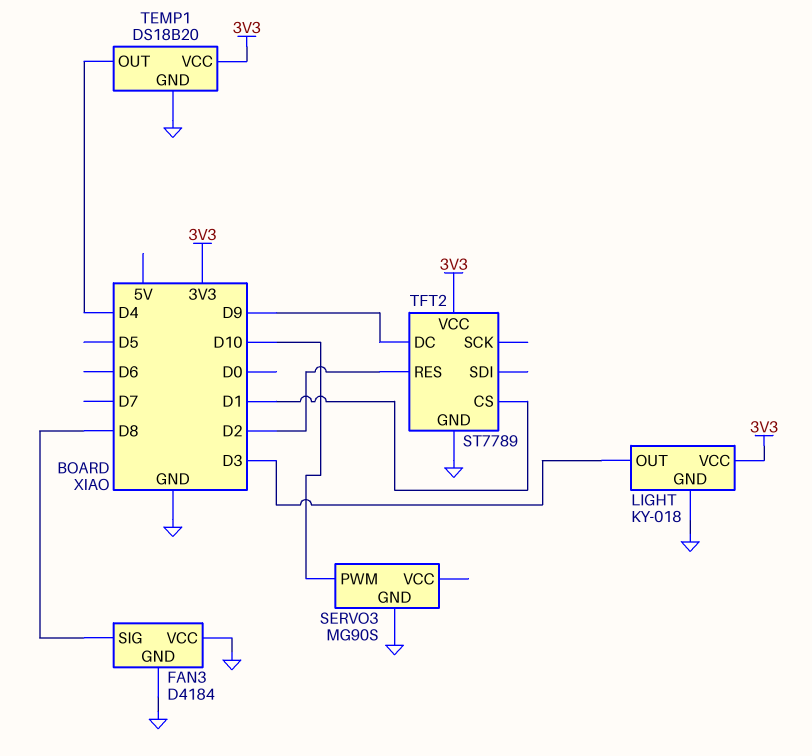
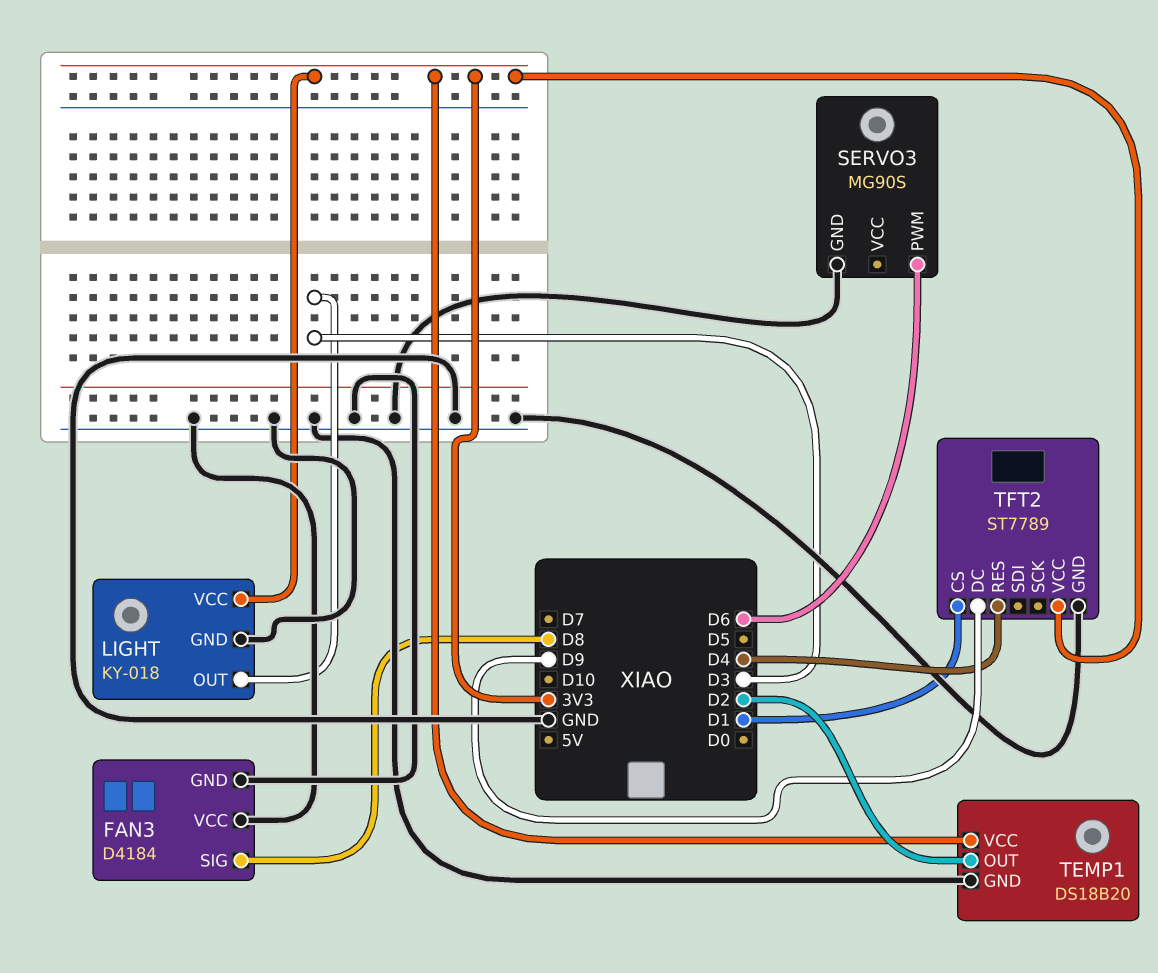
SERVO3 pin PWM: D10 -> D6
TEMP1 pin OUT: D4 -> D2
TFT2 pin RES: D2 -> D4

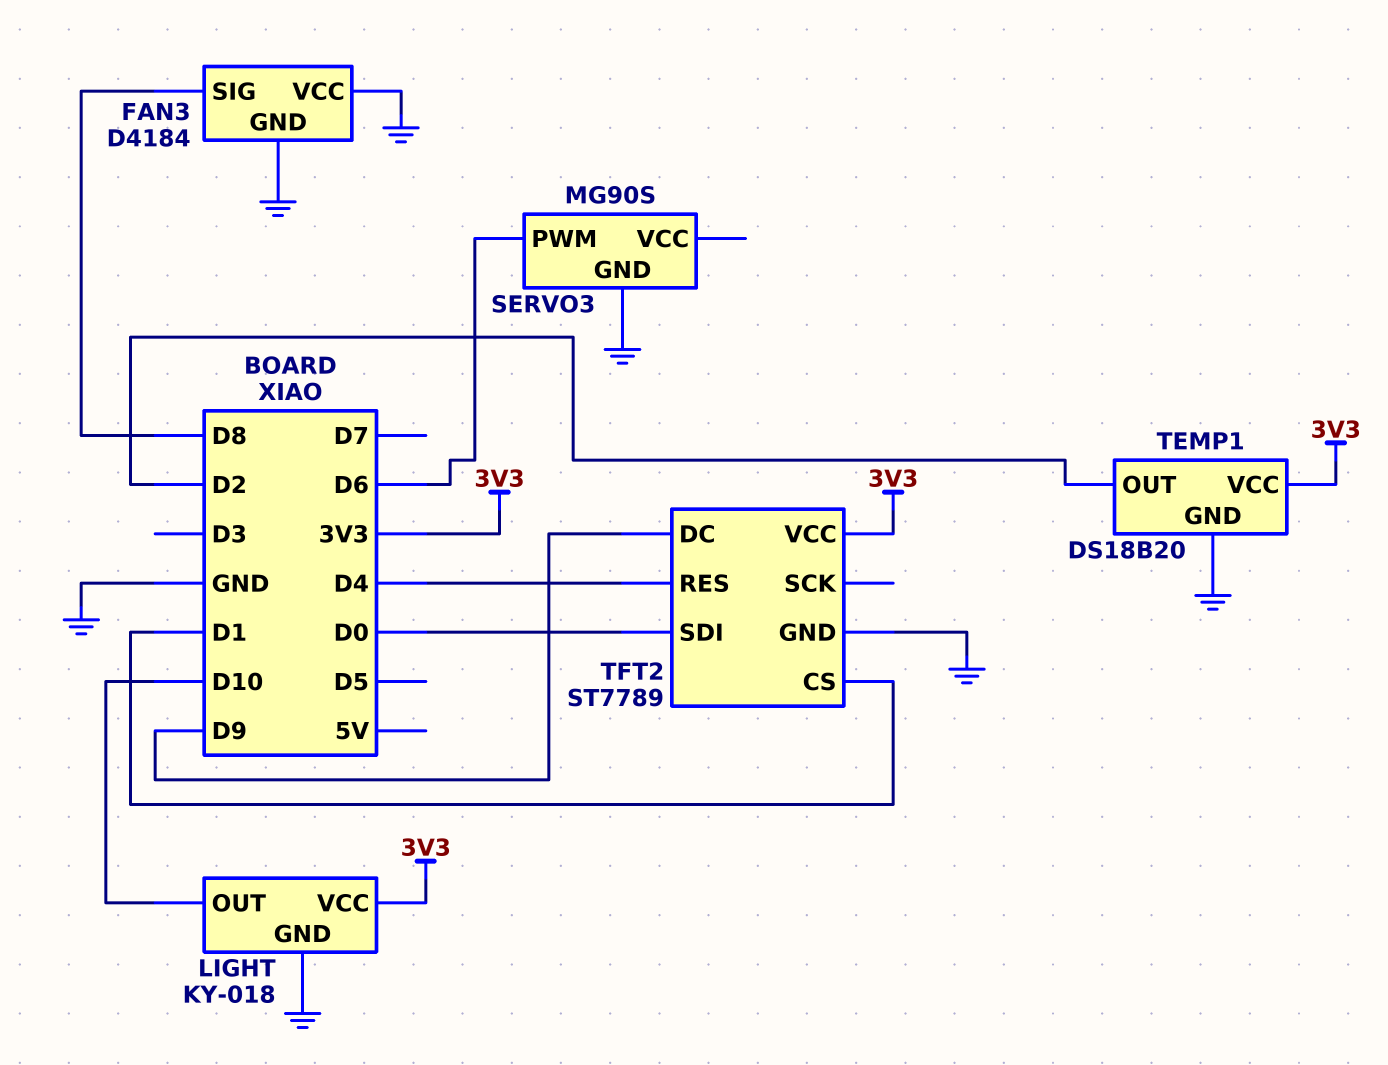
LIGHT pin OUT: D3 -> D10
TFT2 pin SDI: none -> D0

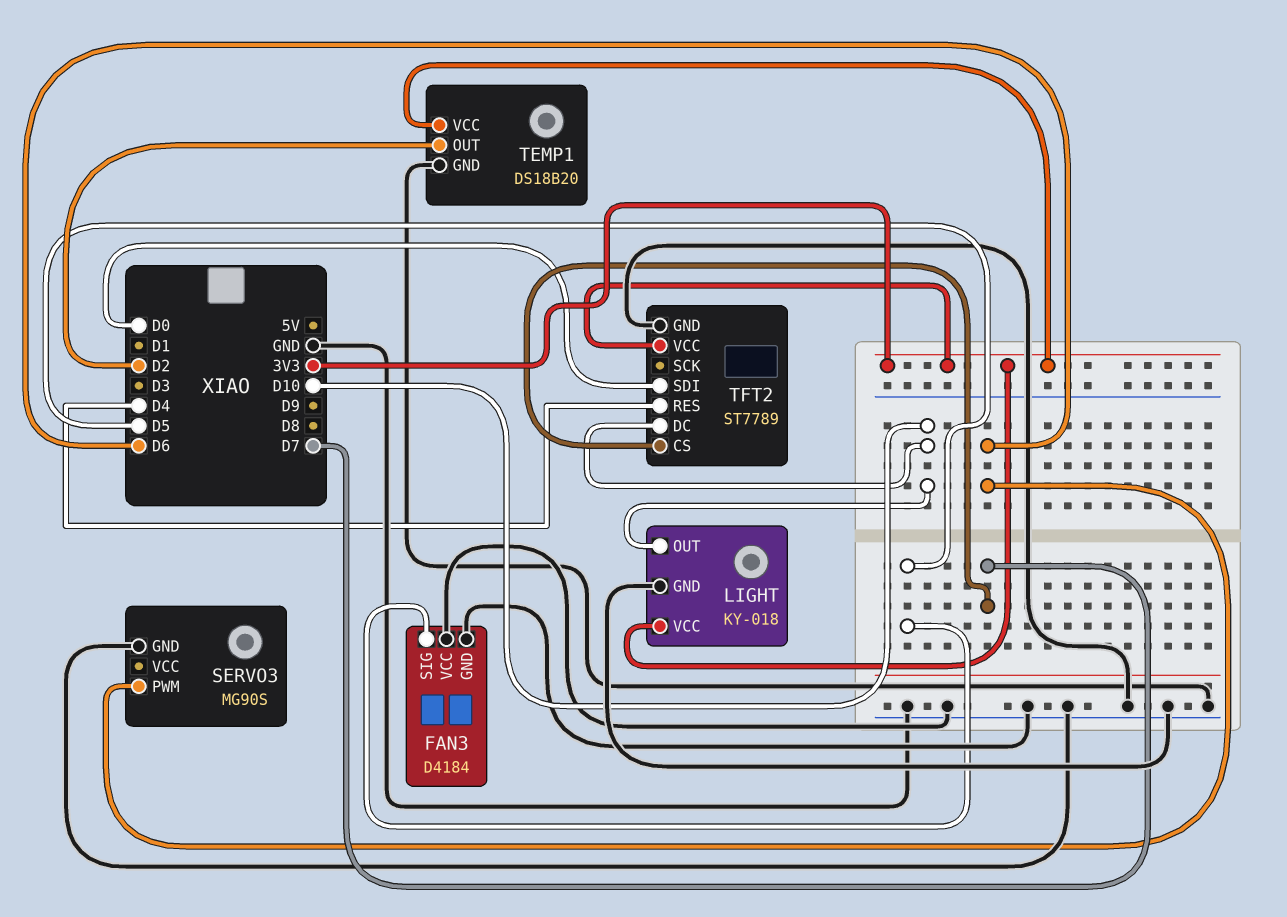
FAN3 pin SIG: D8 -> D5
TFT2 pin CS: D1 -> D7
TFT2 pin DC: D9 -> D10

